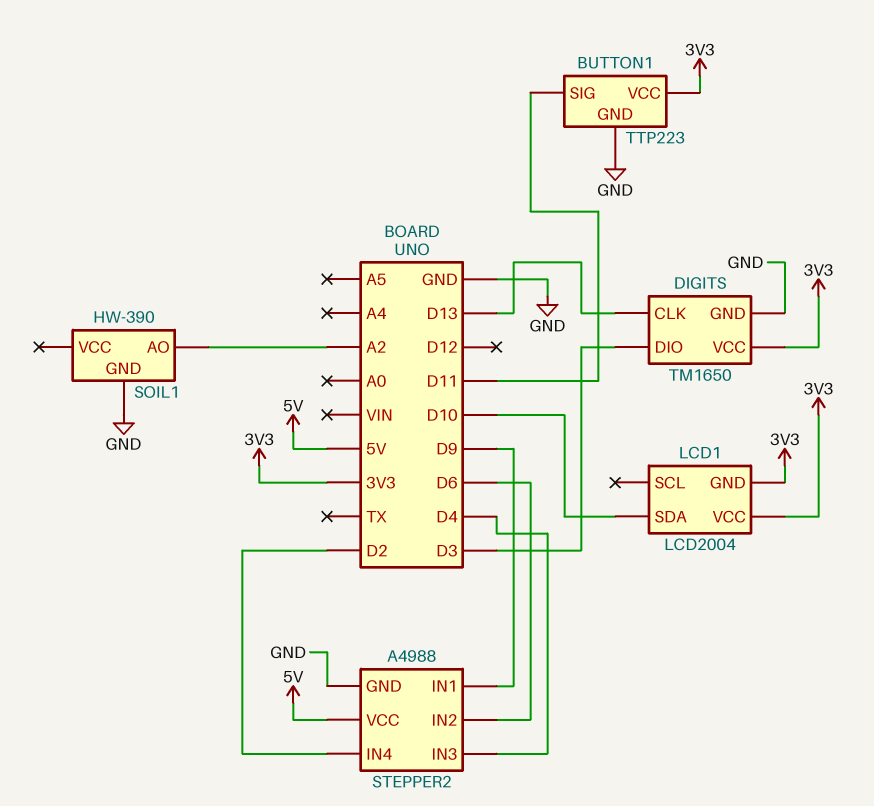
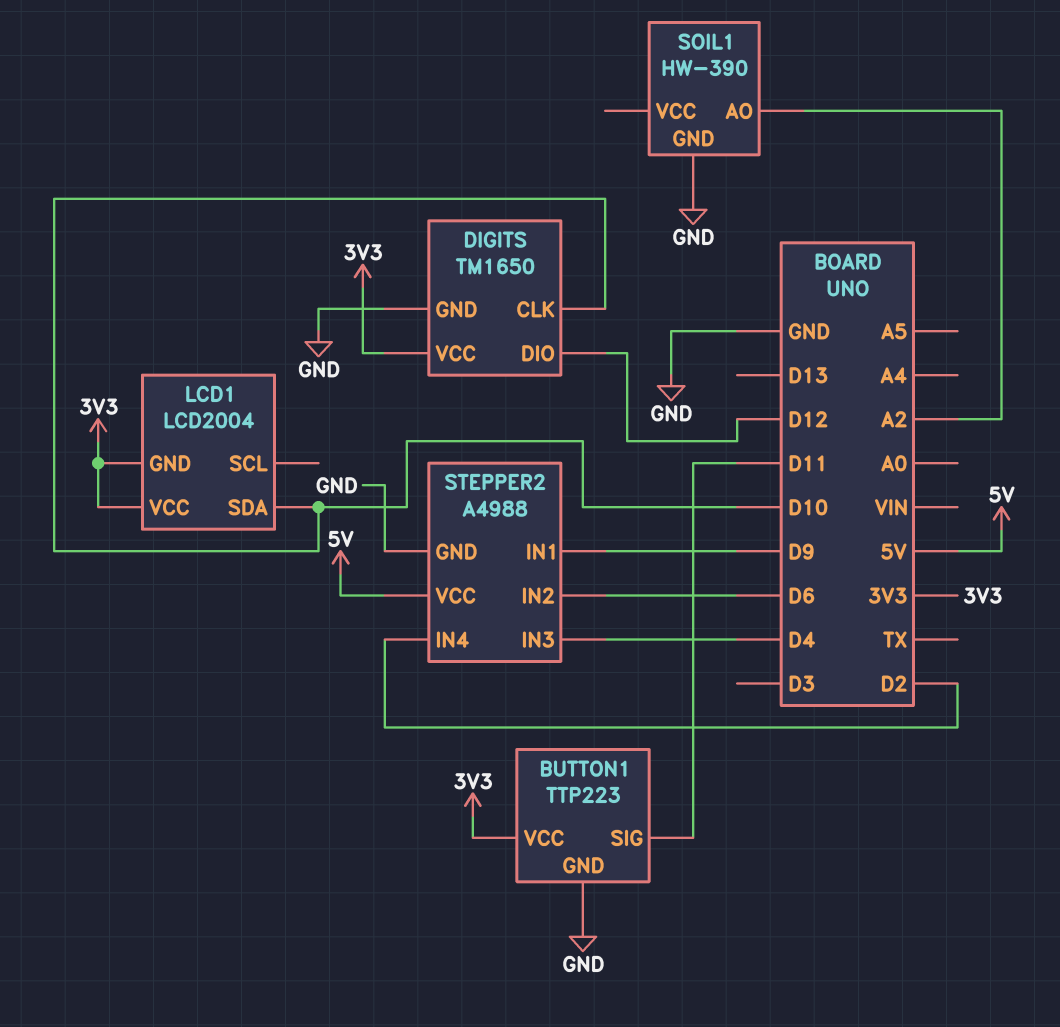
DIGITS pin CLK: D13 -> D10
DIGITS pin DIO: D3 -> D12

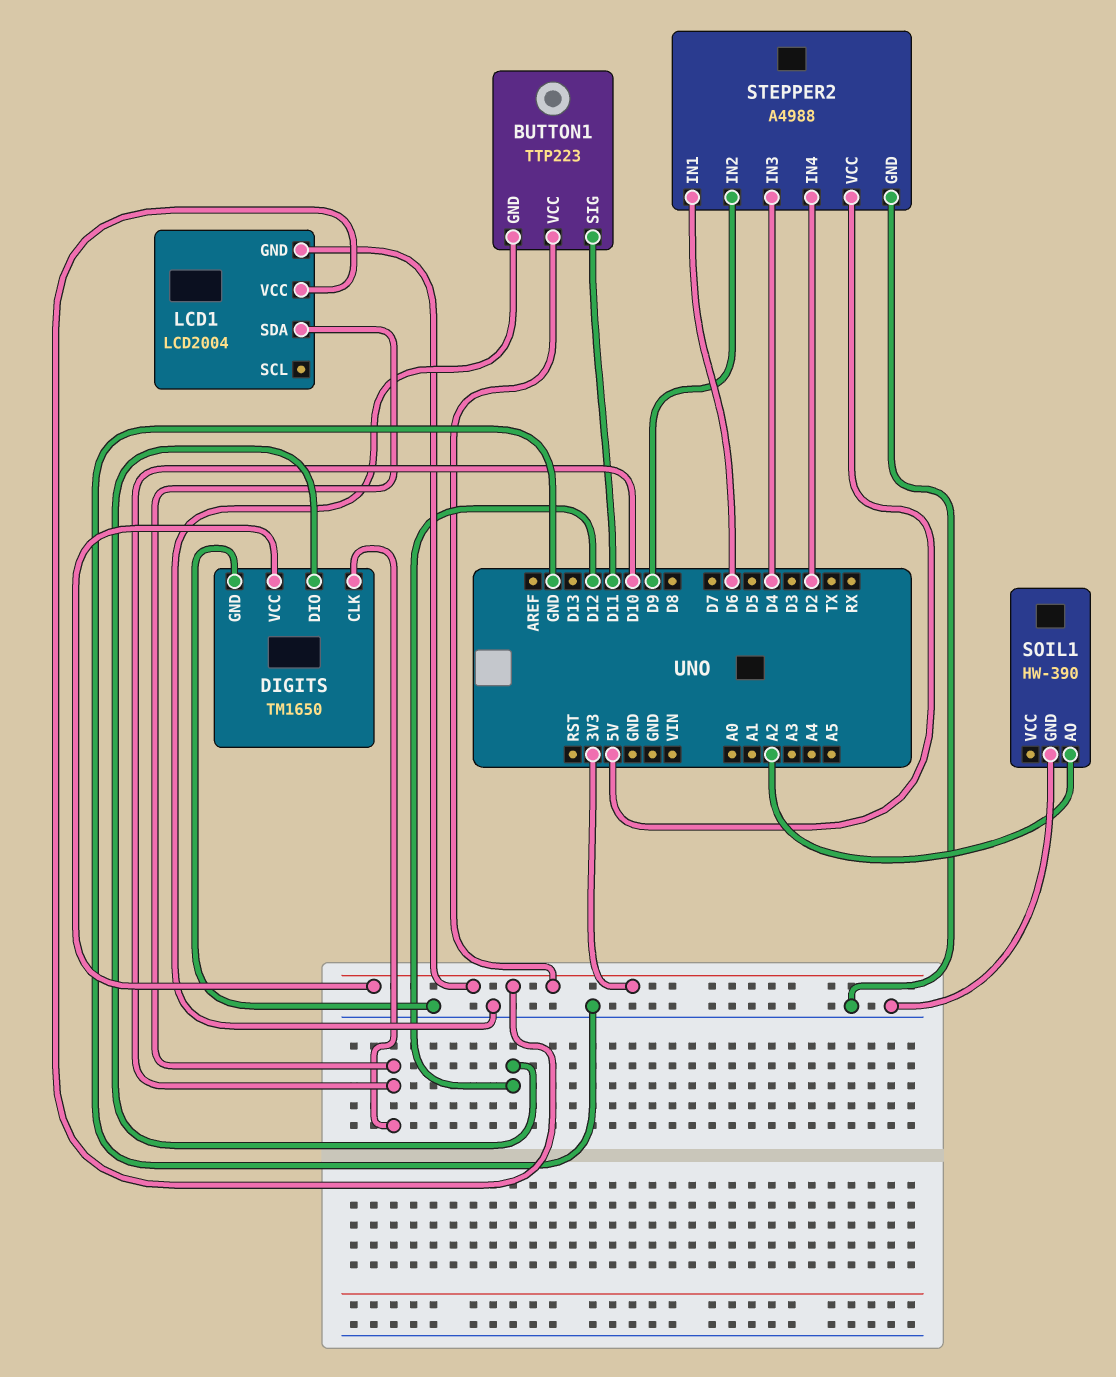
STEPPER2 pin IN1: D9 -> D6
STEPPER2 pin IN2: D6 -> D9

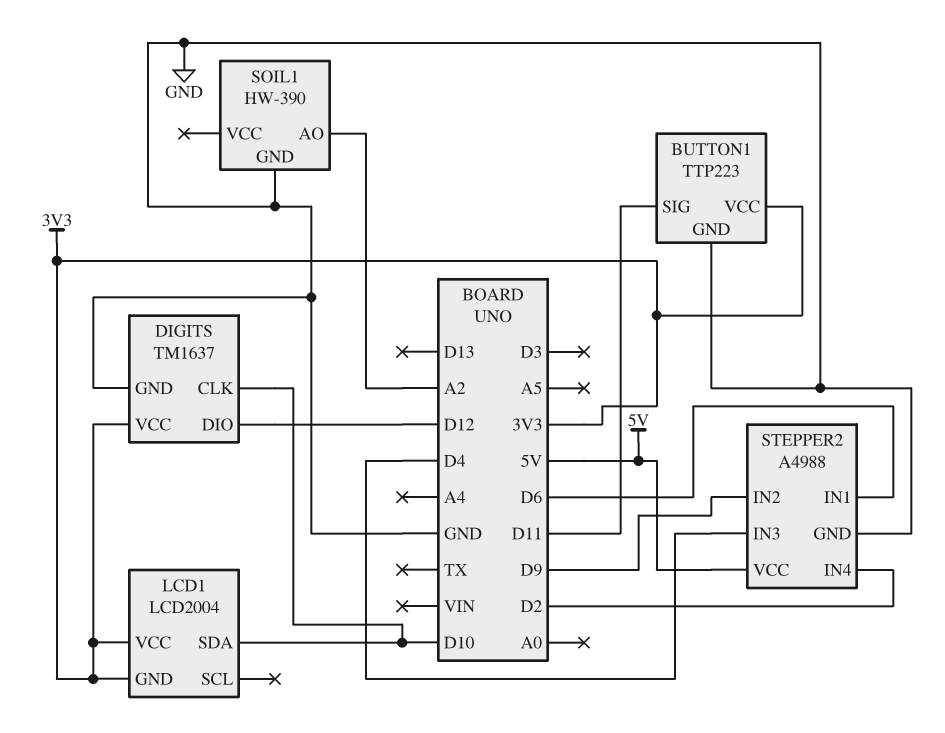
DIGITS: TM1650 -> TM1637

